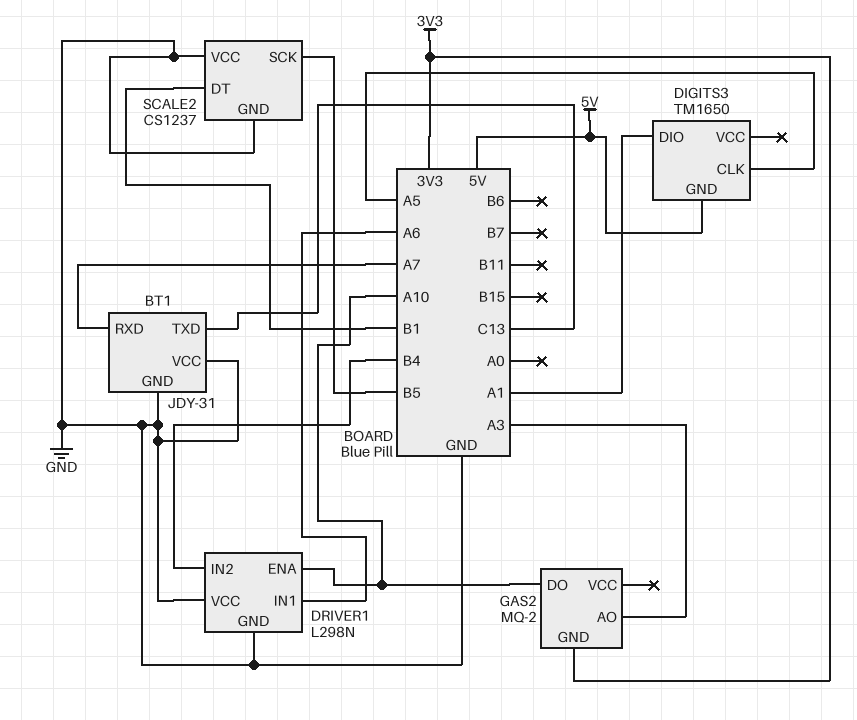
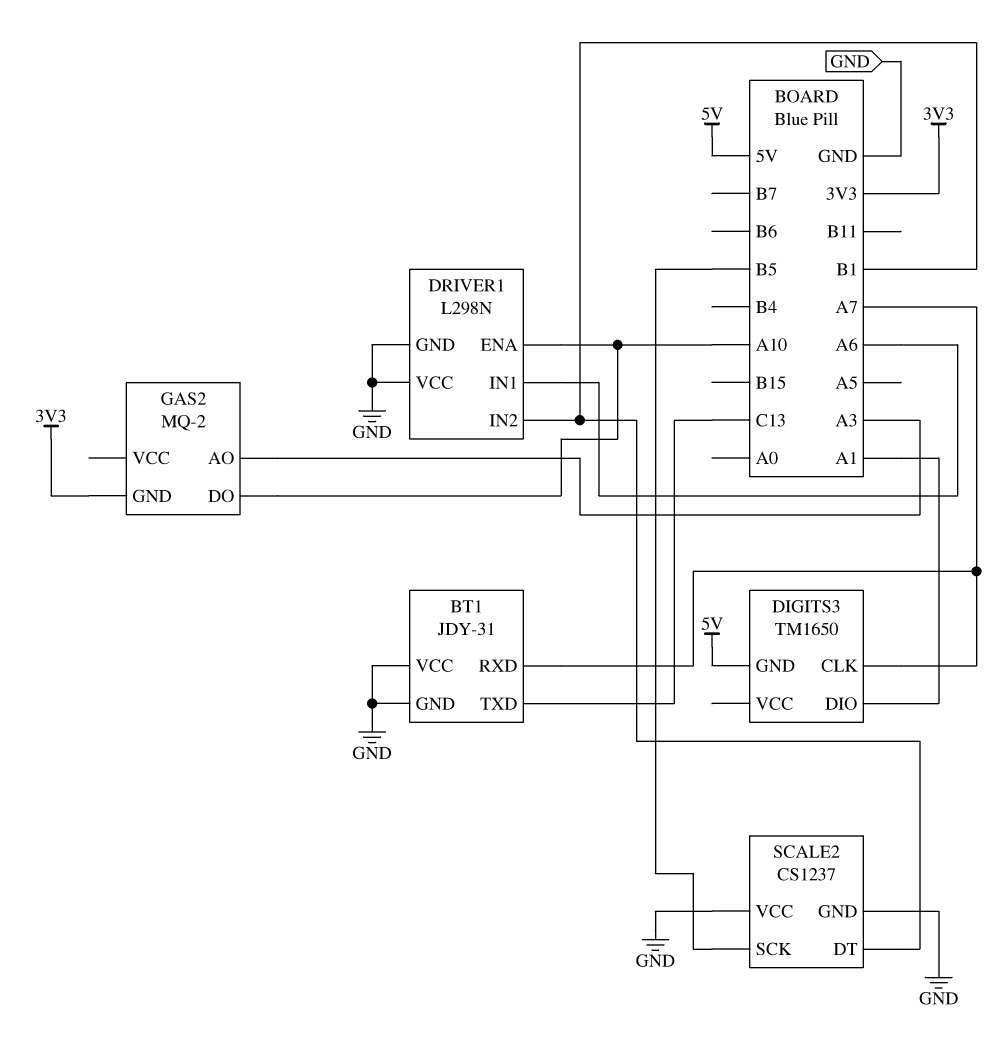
DIGITS3 pin CLK: A5 -> A7
DRIVER1 pin IN2: B4 -> B1

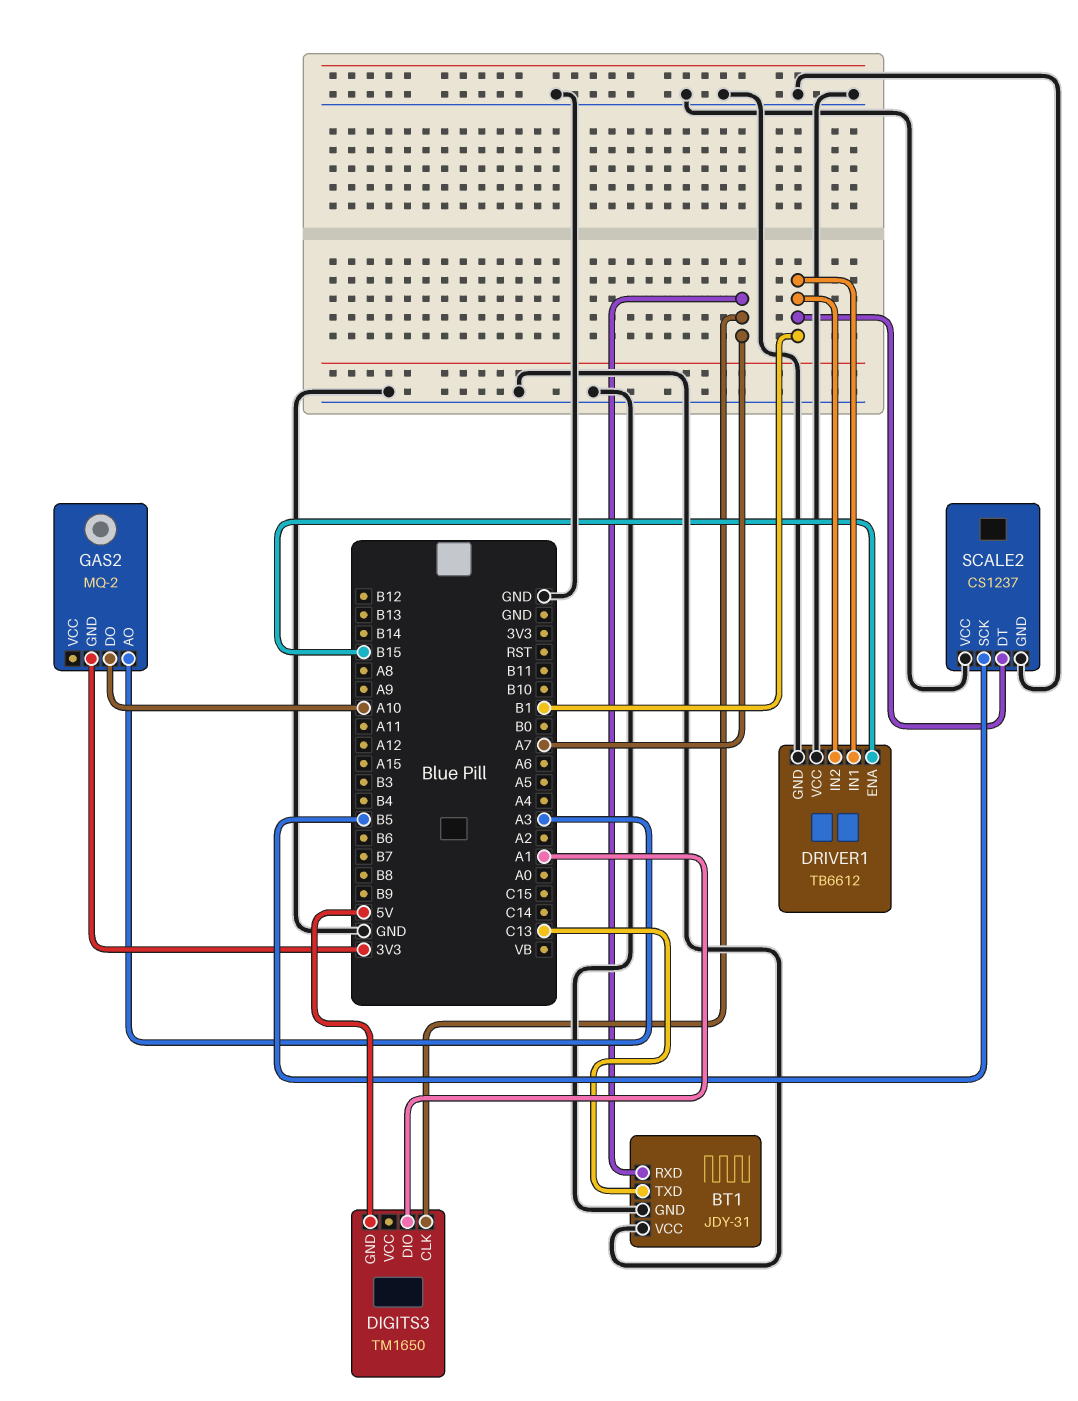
DRIVER1: L298N -> TB6612
DRIVER1 pin ENA: A10 -> B15
DRIVER1 pin IN1: A6 -> B1

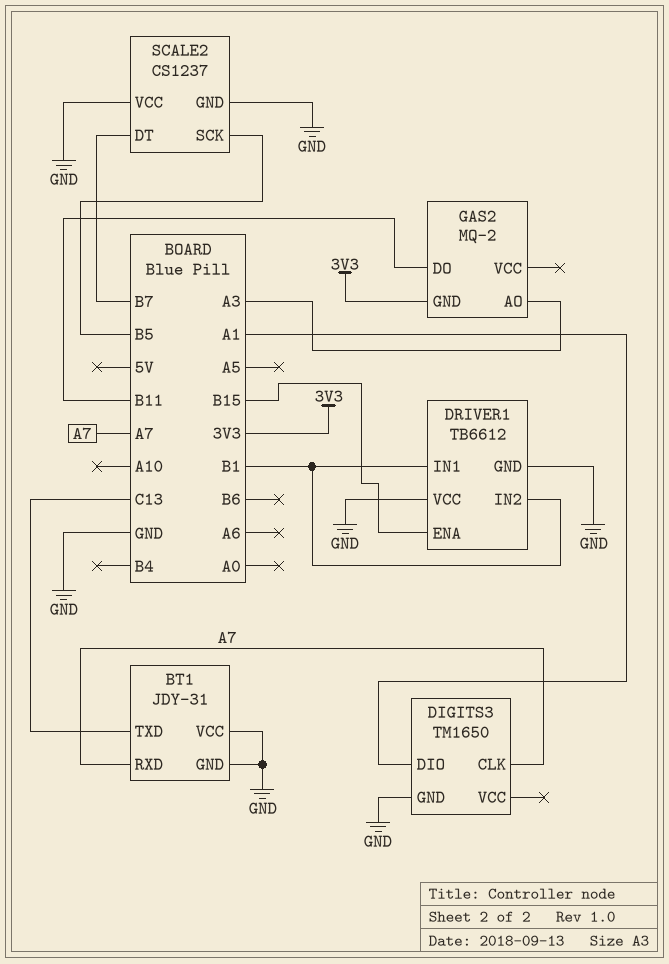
DIGITS3 pin GND: 5V -> GND
GAS2 pin DO: A10 -> B11
SCALE2 pin DT: B1 -> B7

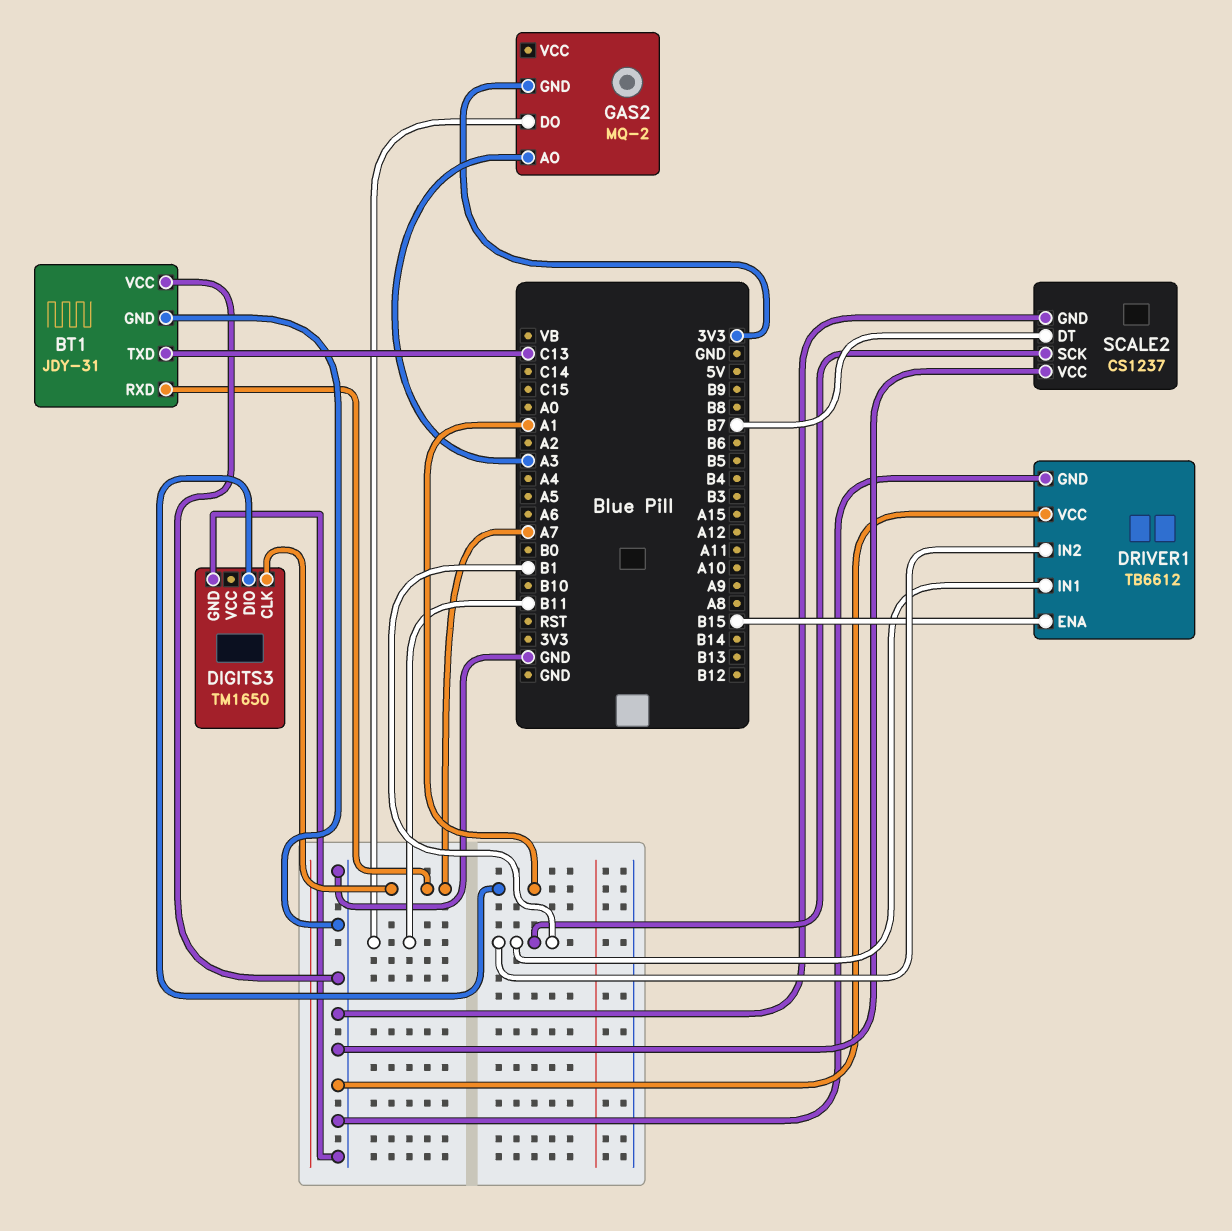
SCALE2 pin SCK: B5 -> B1

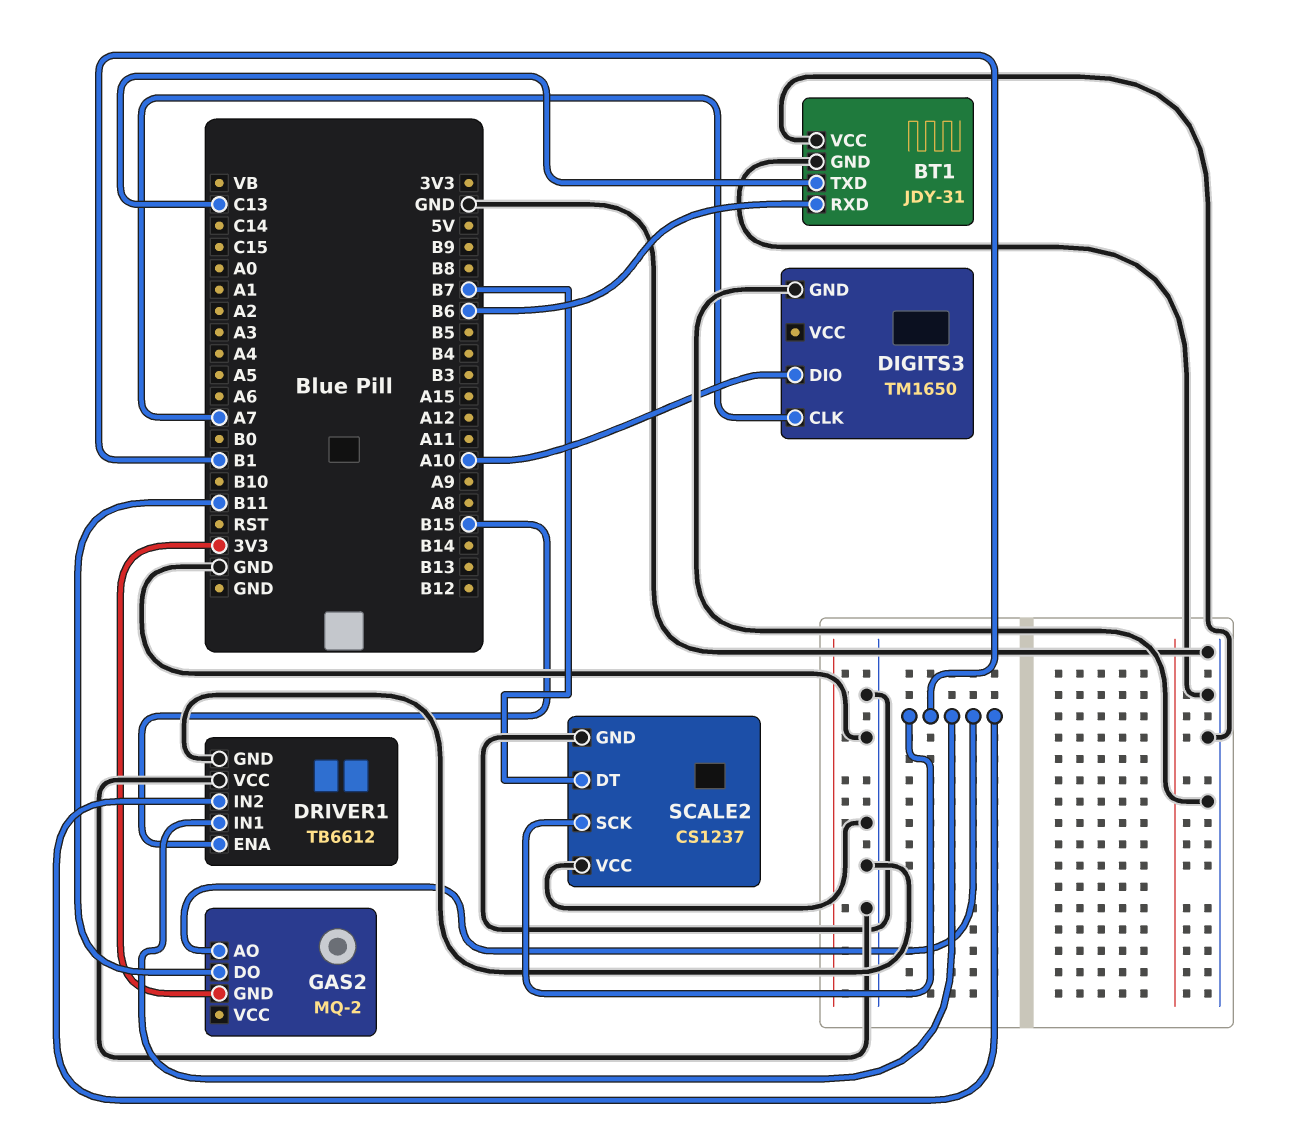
BT1 pin RXD: A7 -> B6
DIGITS3 pin DIO: A1 -> A10
GAS2 pin AO: A3 -> B1

